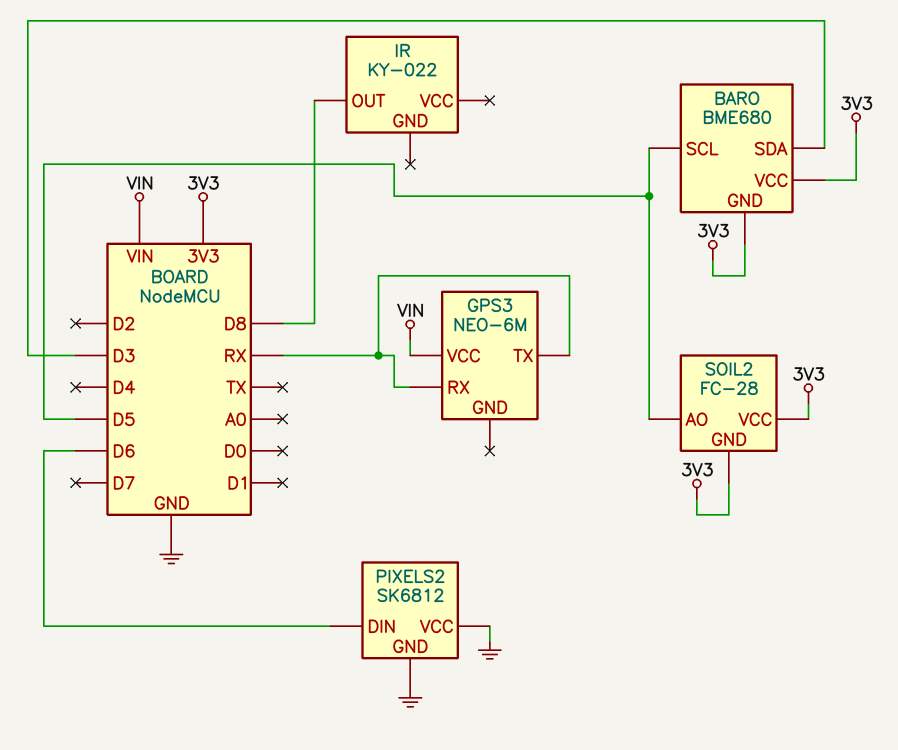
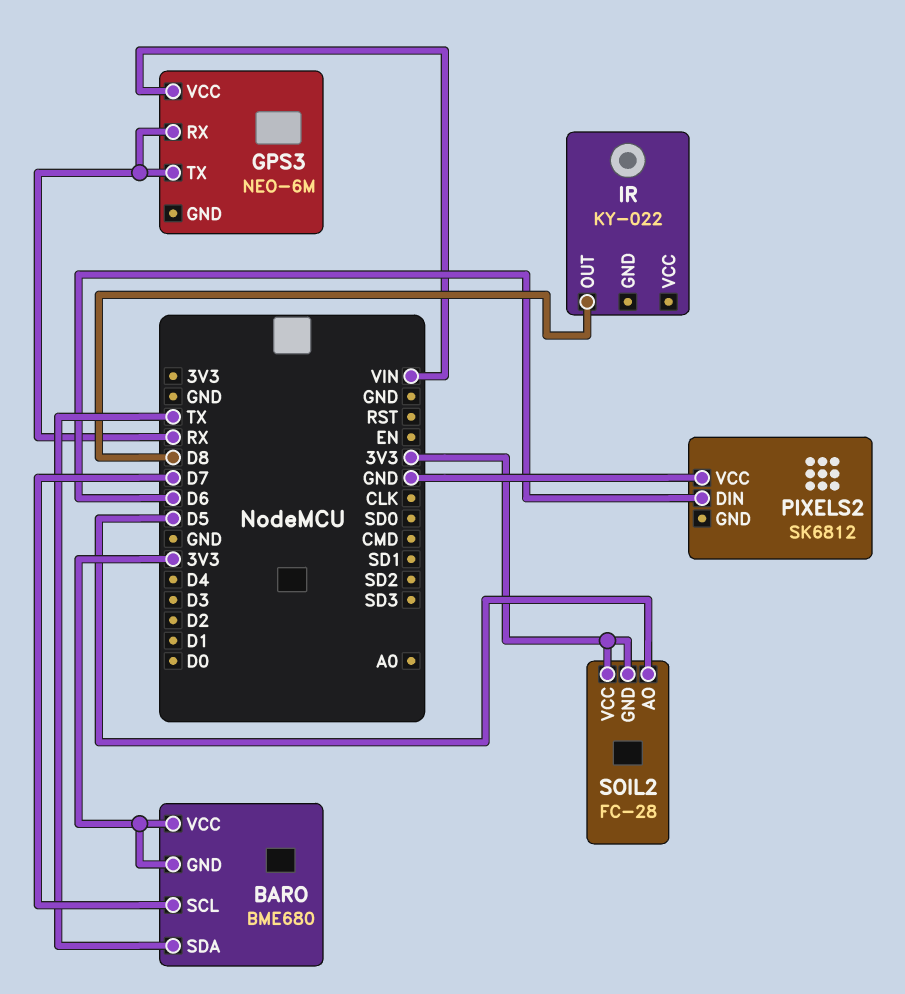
BARO pin SCL: D5 -> D7
BARO pin SDA: D3 -> TX
PIXELS2 pin GND: GND -> none

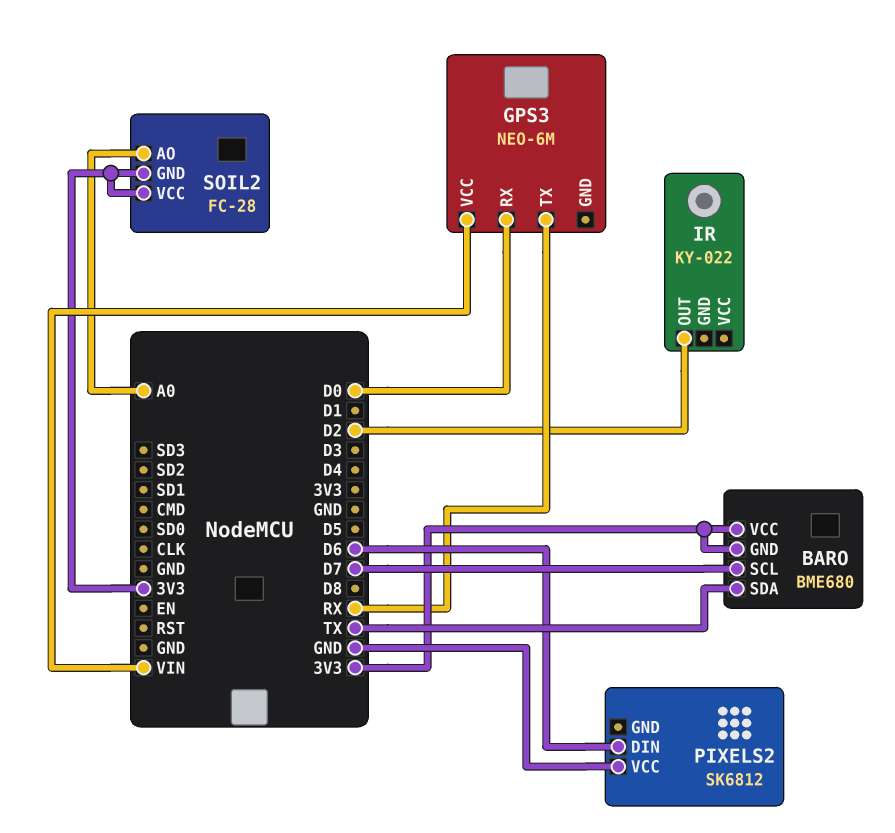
GPS3 pin RX: RX -> D0
IR pin OUT: D8 -> D2
SOIL2 pin AO: D5 -> A0

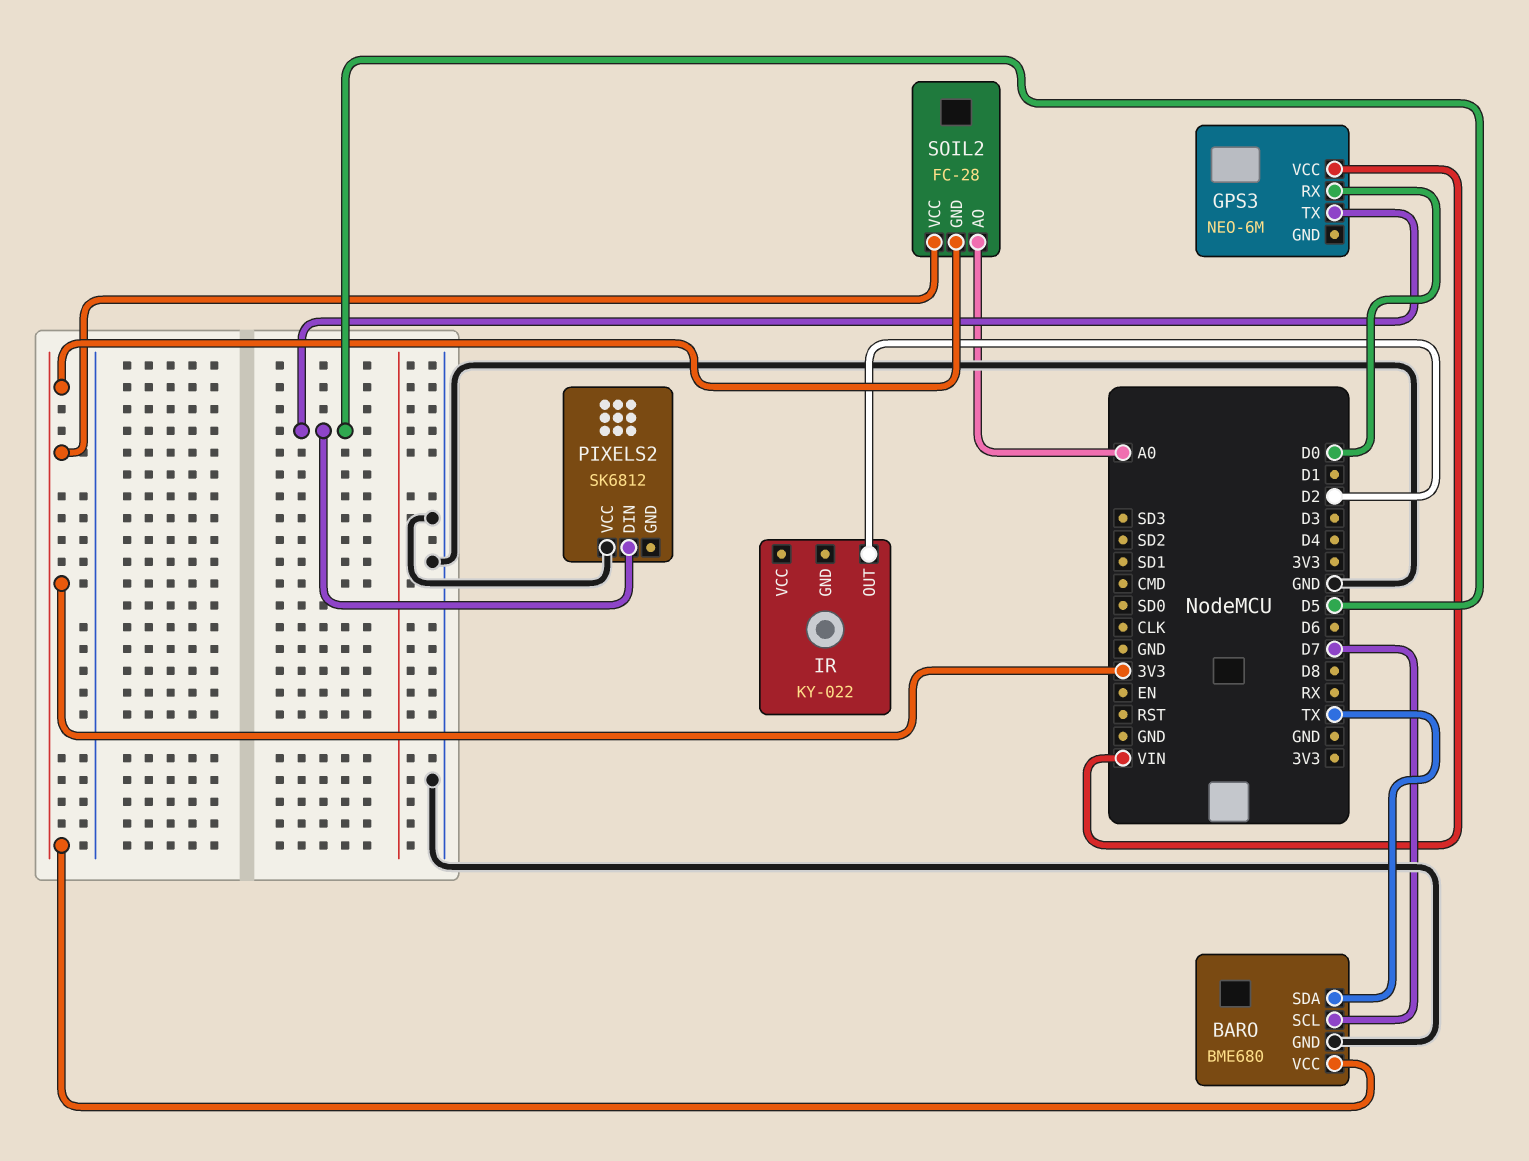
BARO pin GND: 3V3 -> GND
GPS3 pin TX: RX -> D5
PIXELS2 pin DIN: D6 -> D5

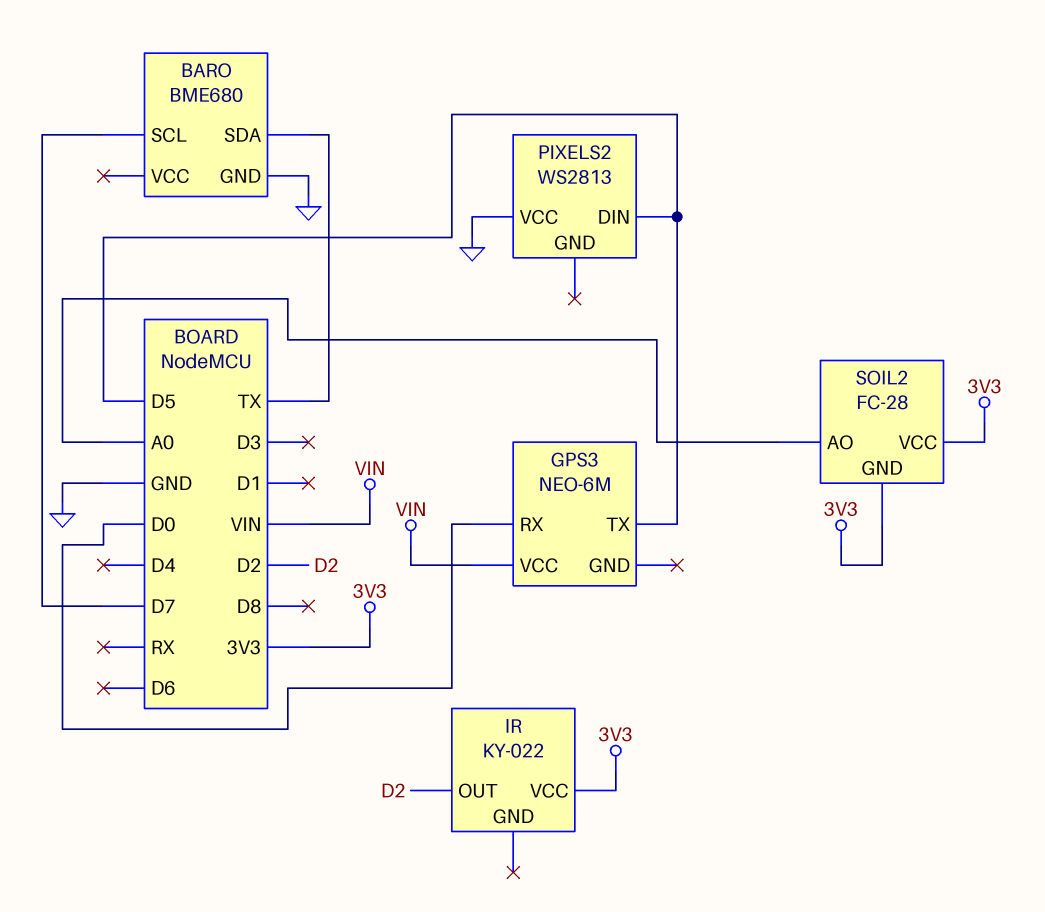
BARO pin VCC: 3V3 -> none
IR pin VCC: none -> 3V3
PIXELS2: SK6812 -> WS2813

